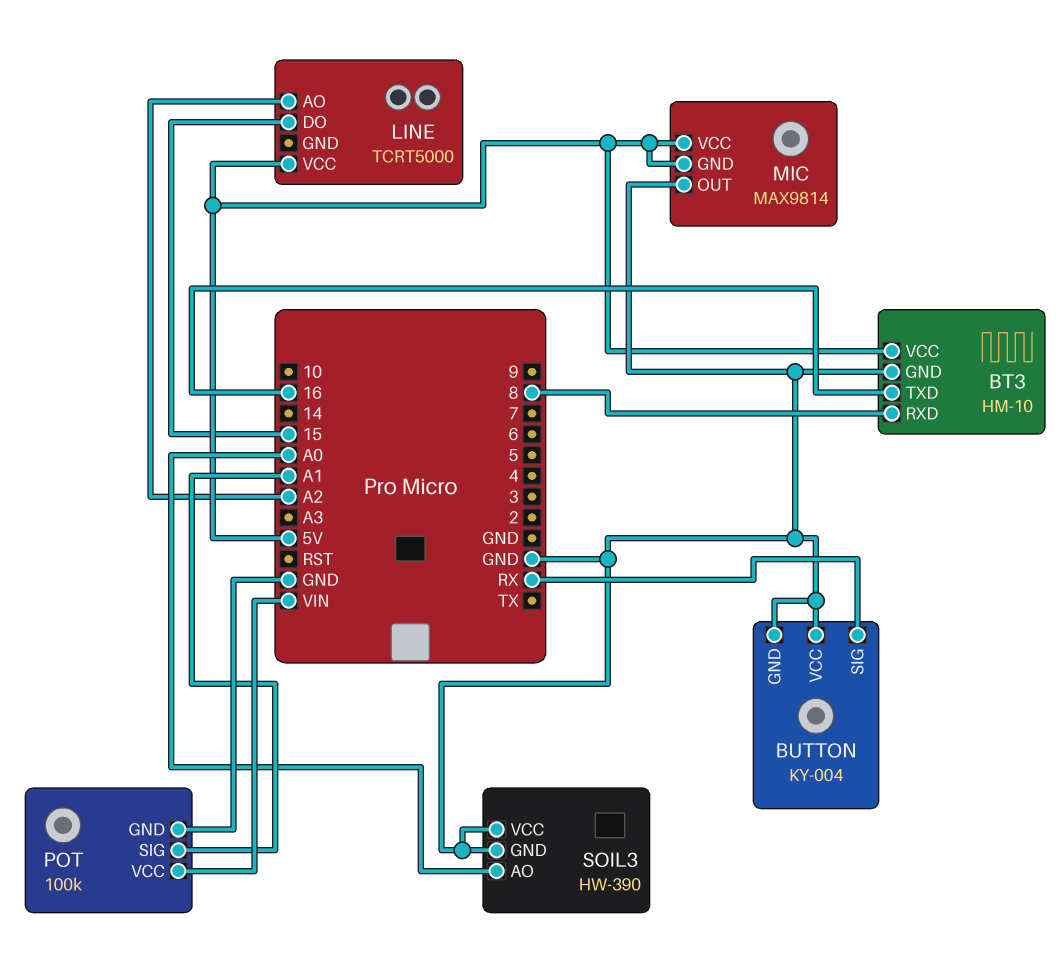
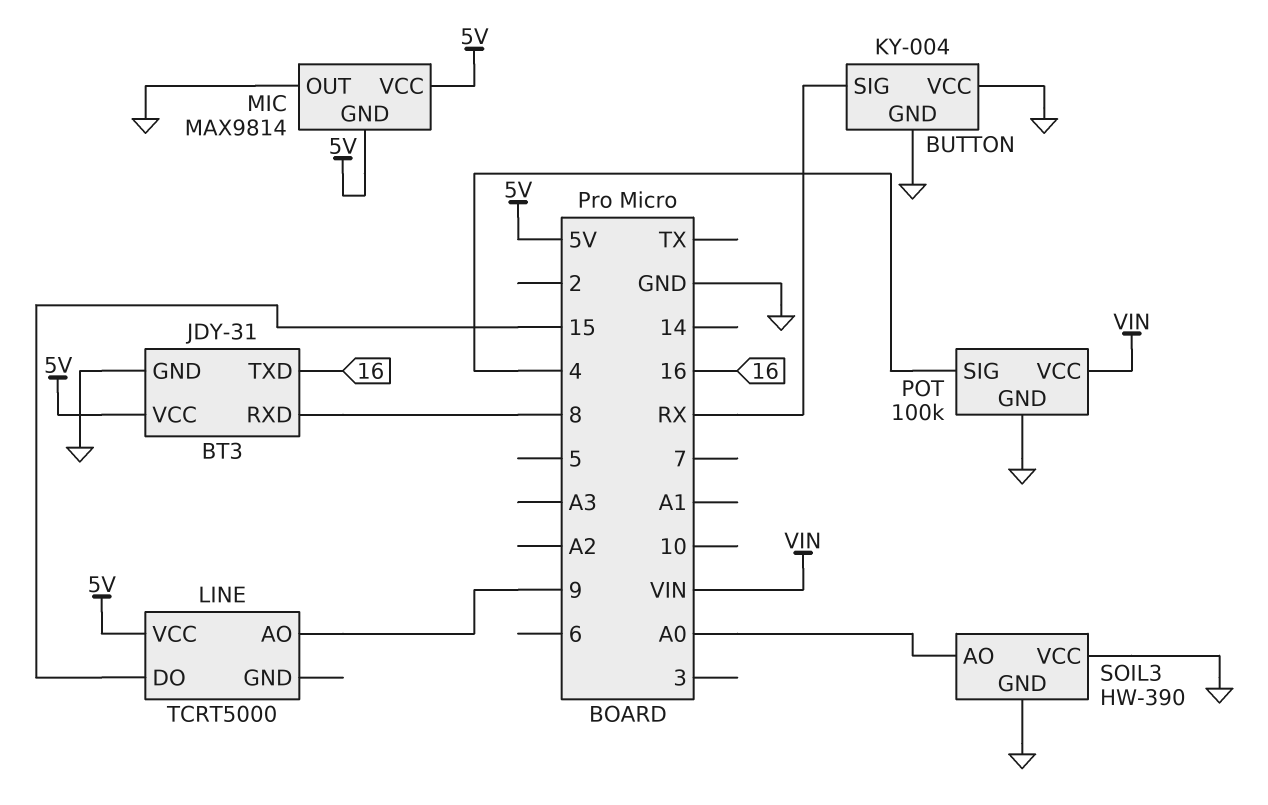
BT3: HM-10 -> JDY-31
LINE pin AO: A2 -> 9
POT pin SIG: A1 -> 4

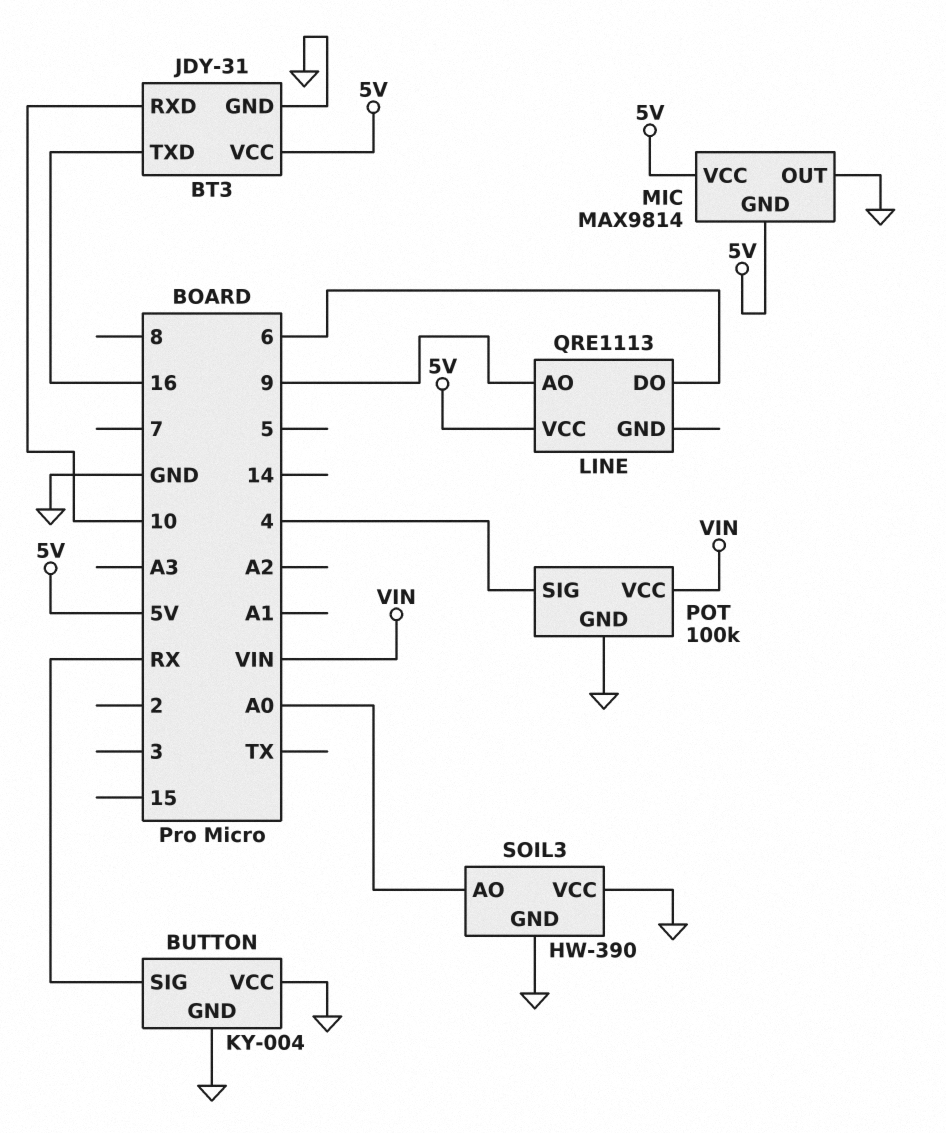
BT3 pin RXD: 8 -> 10
LINE: TCRT5000 -> QRE1113
LINE pin DO: 15 -> 6

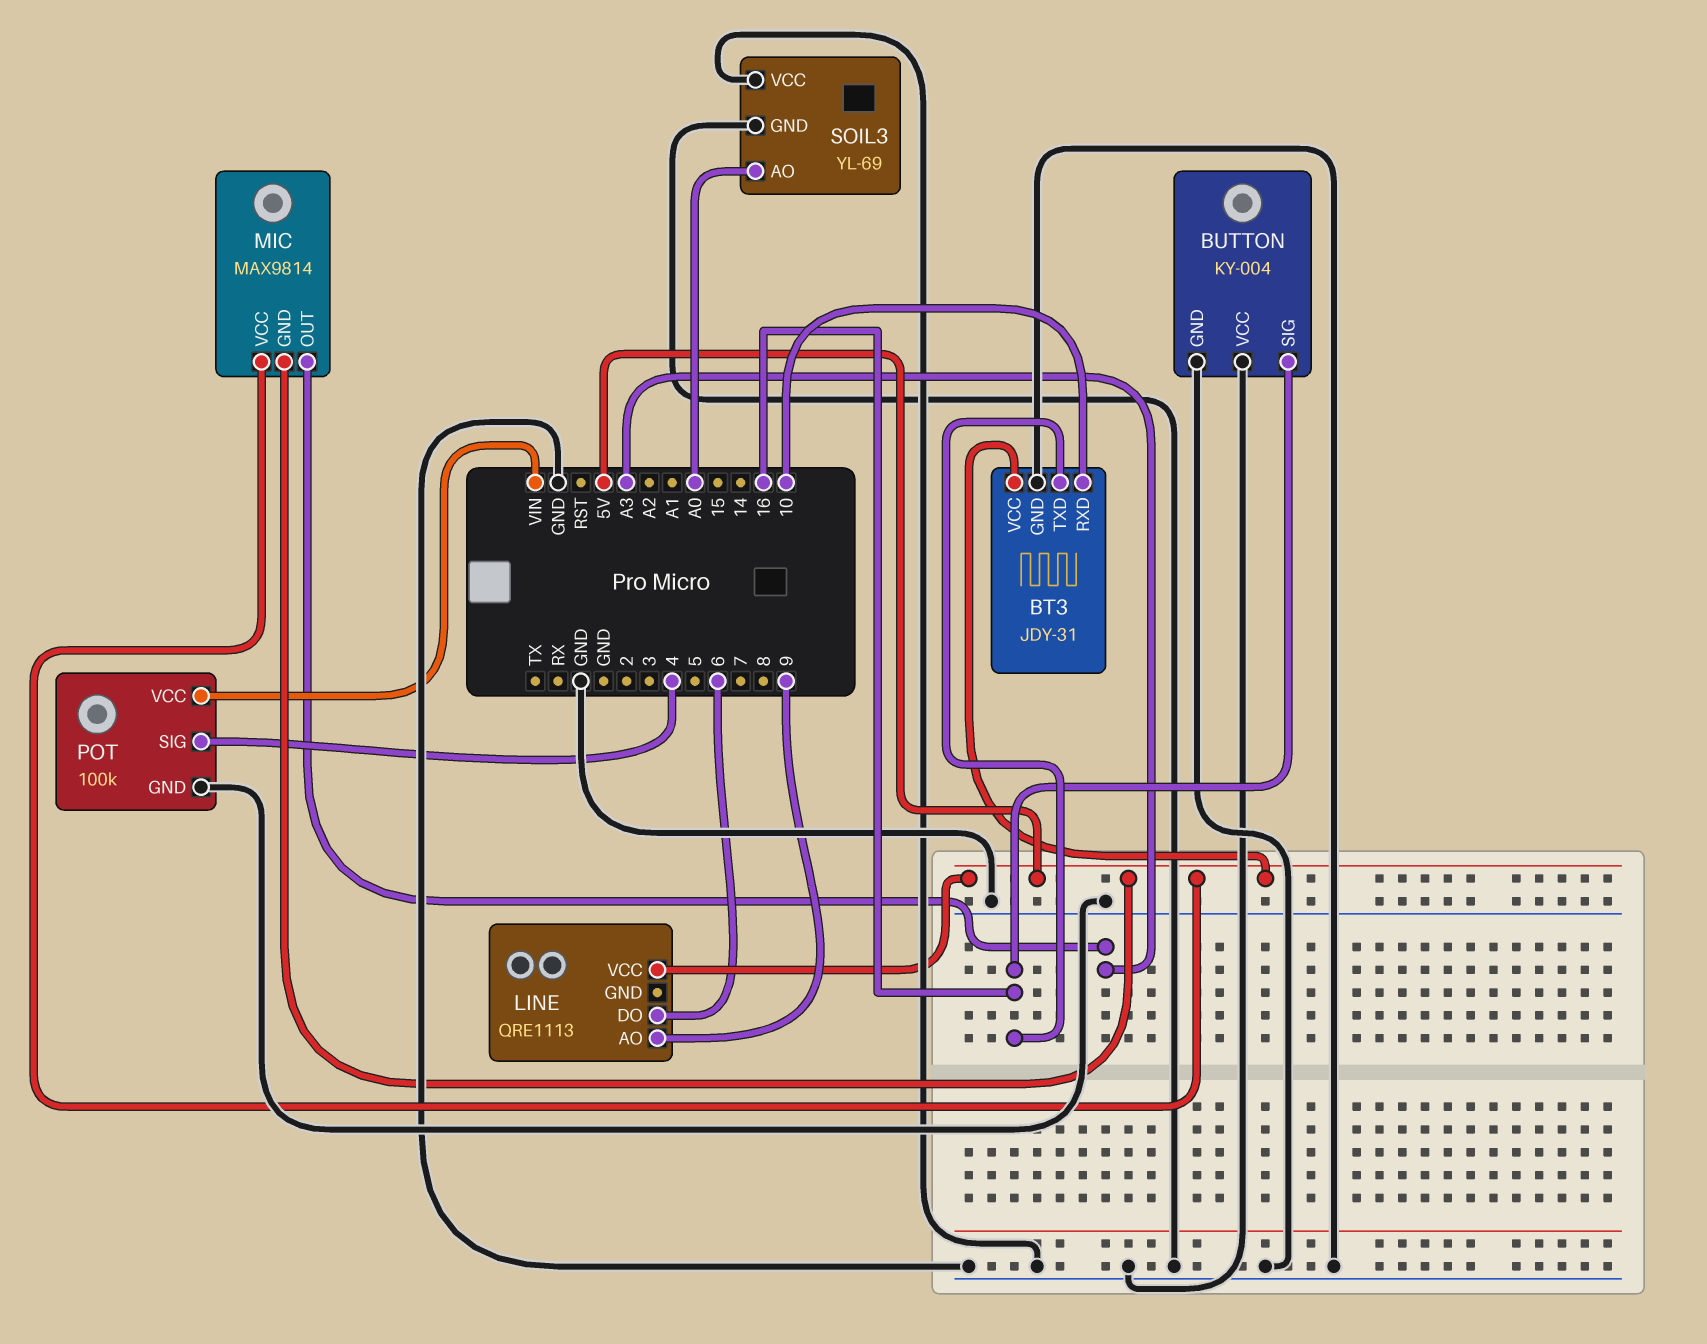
BUTTON pin SIG: RX -> 16
MIC pin OUT: GND -> A3
SOIL3: HW-390 -> YL-69

